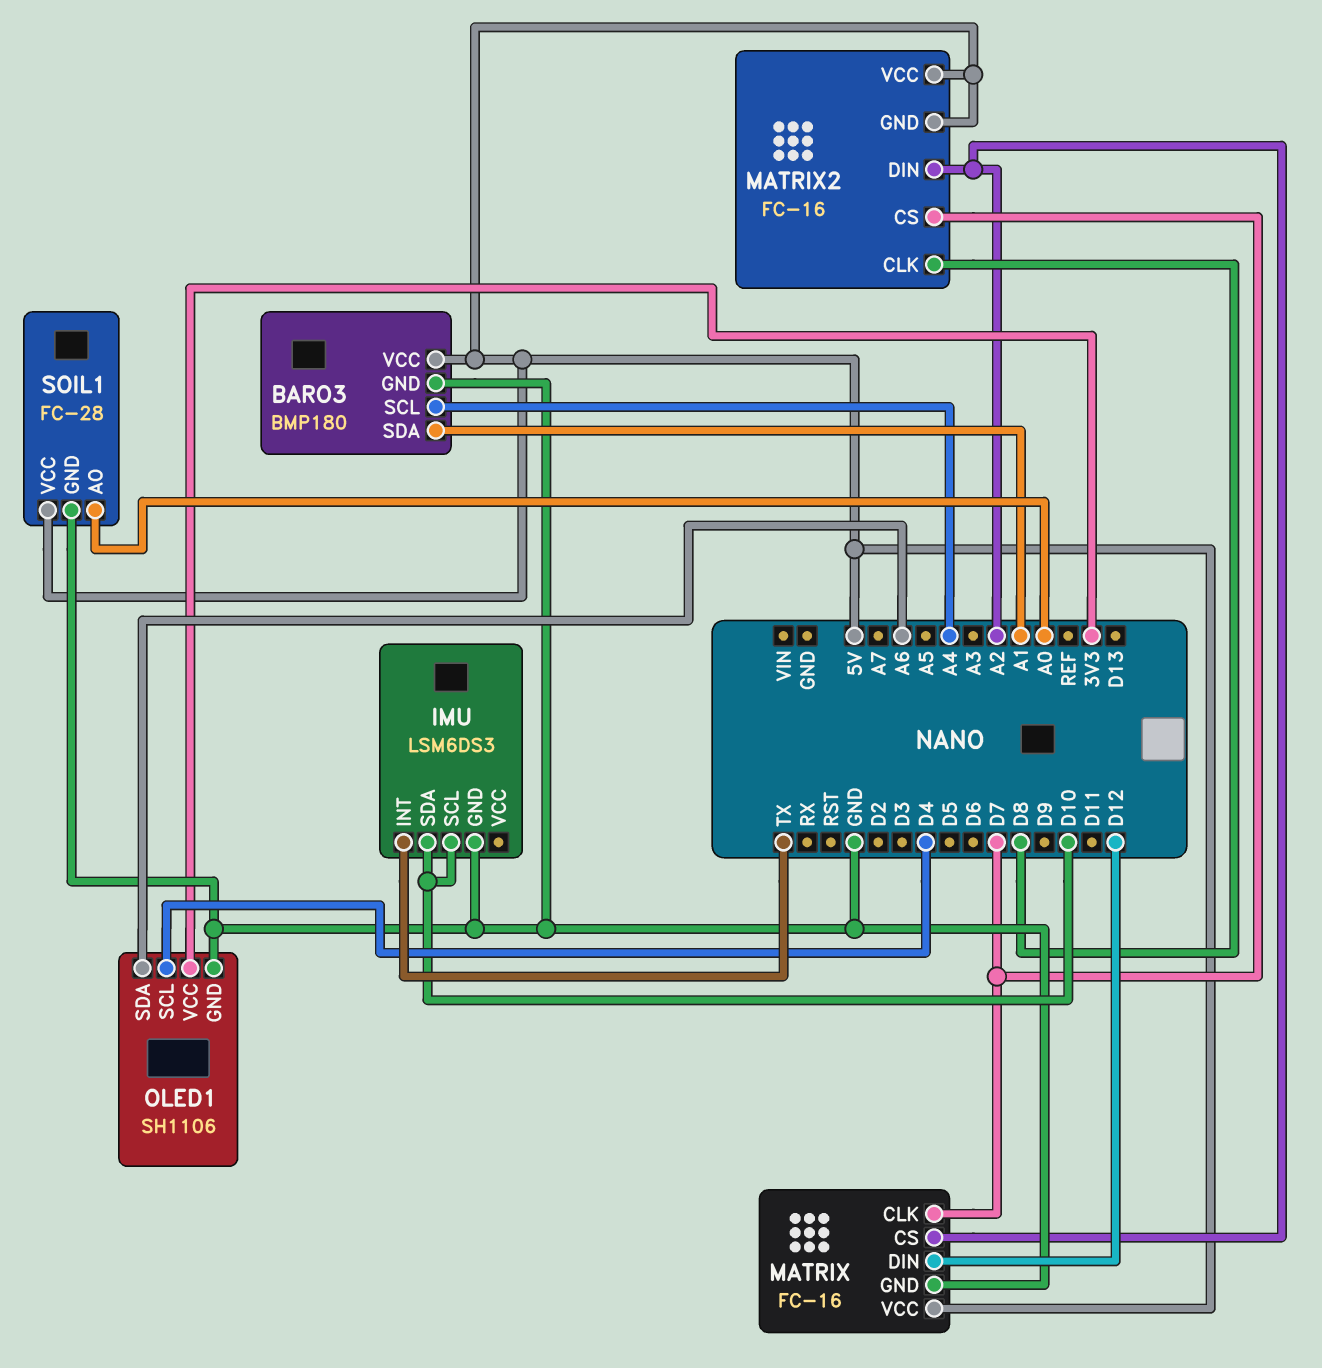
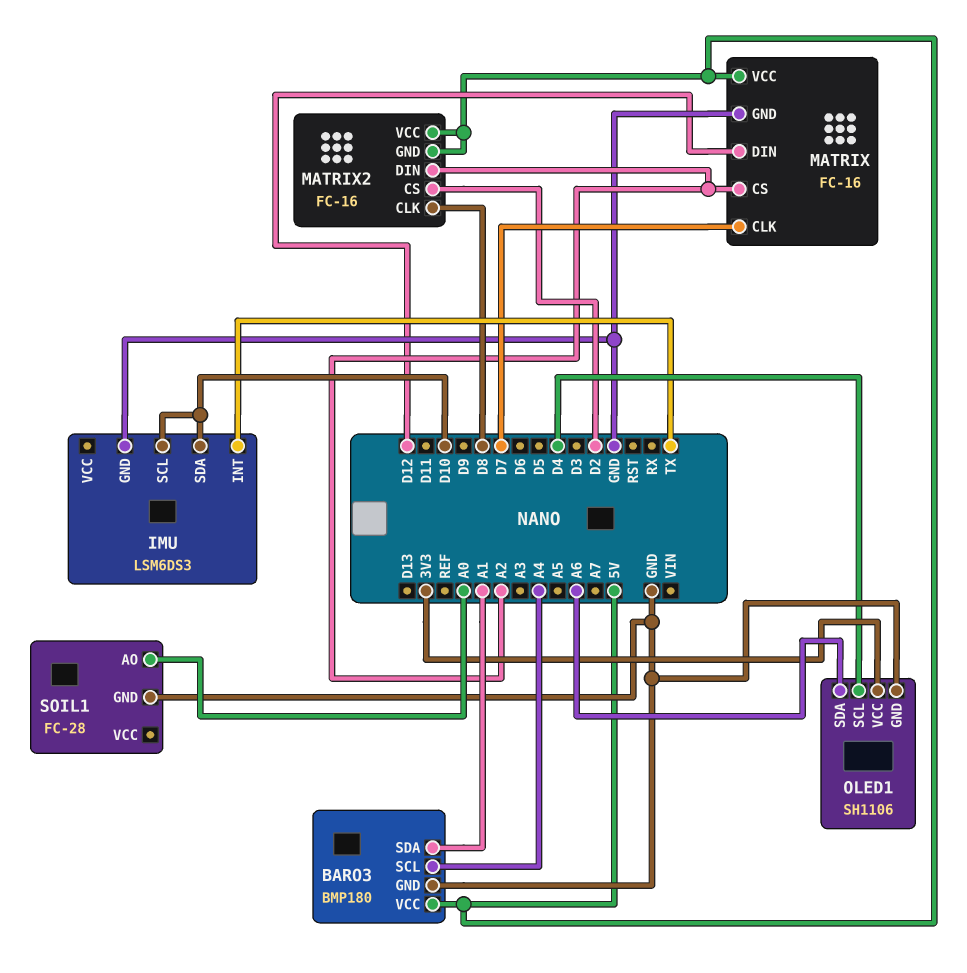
MATRIX2 pin CS: D7 -> D2
SOIL1 pin VCC: 5V -> none

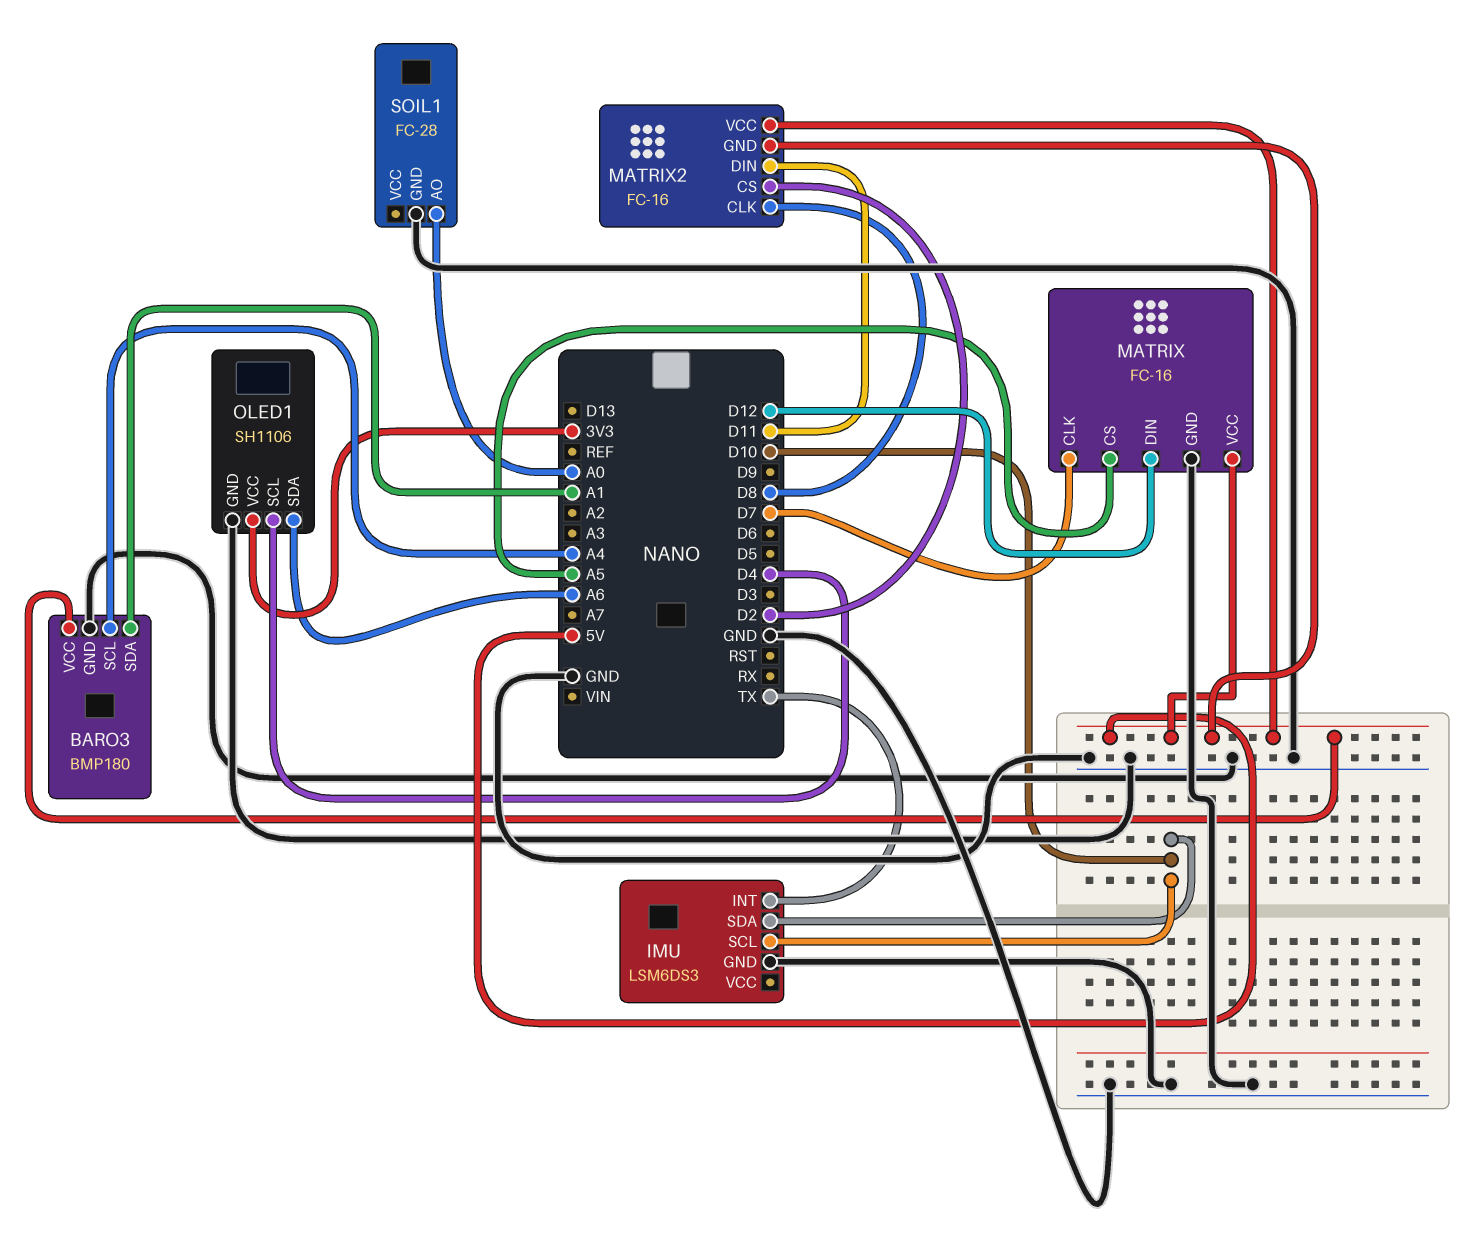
MATRIX pin CS: A2 -> A5
MATRIX2 pin DIN: A2 -> D11

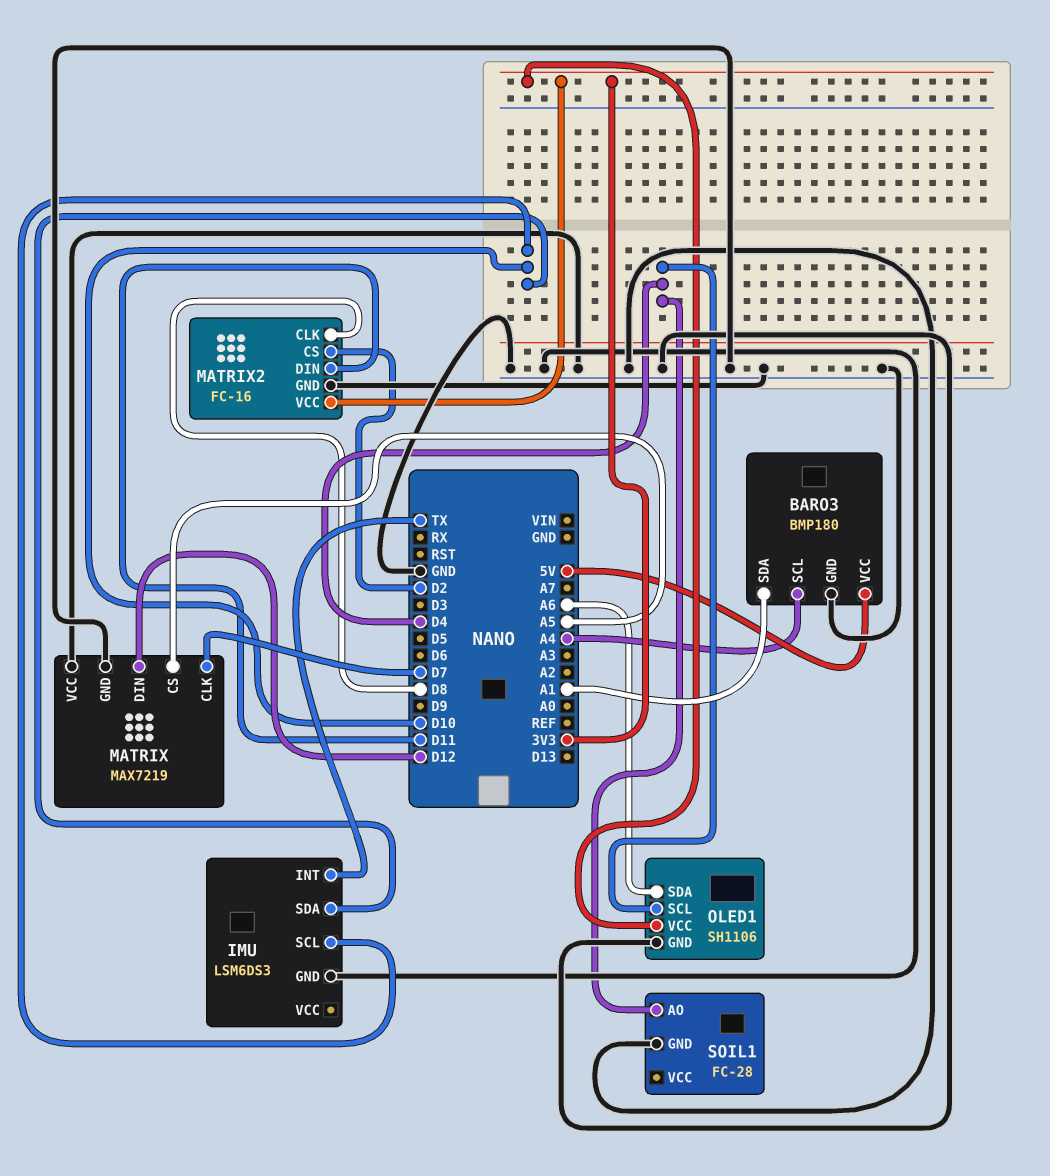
MATRIX: FC-16 -> MAX7219
MATRIX pin VCC: 5V -> GND
MATRIX2 pin GND: 5V -> GND
MATRIX2 pin VCC: 5V -> 3V3
SOIL1 pin AO: A0 -> D4

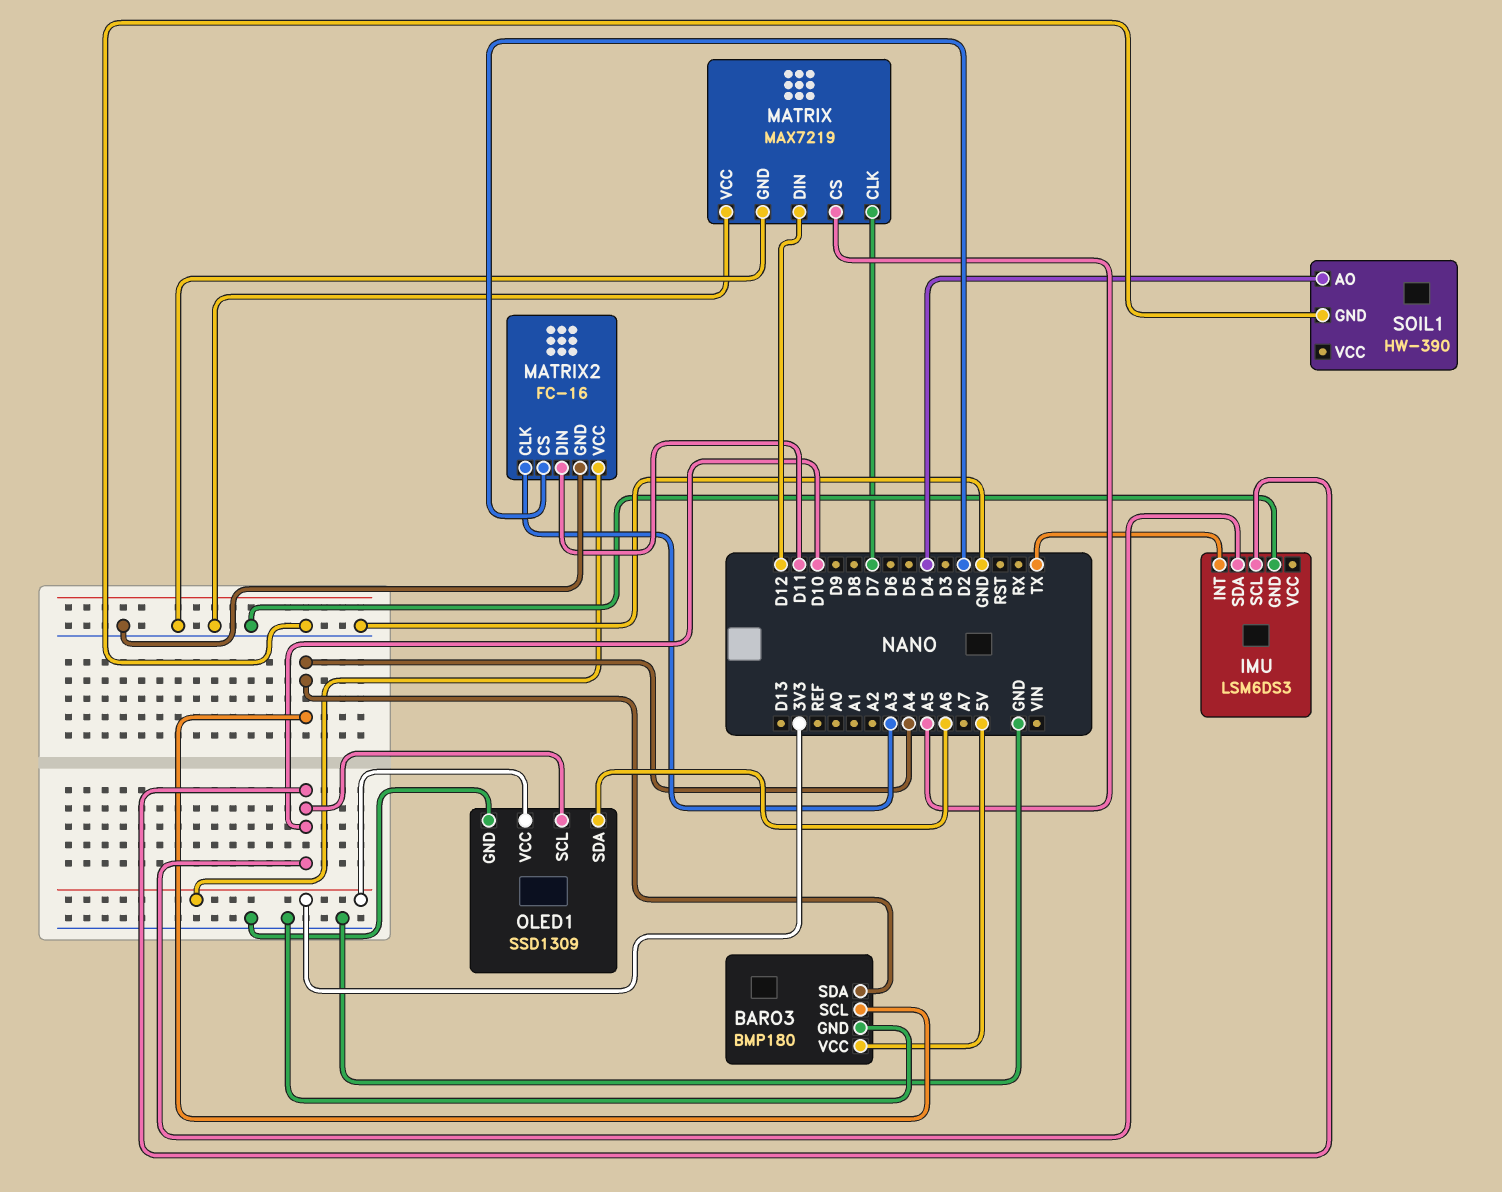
BARO3 pin SDA: A1 -> A4
MATRIX2 pin CLK: D8 -> A3
OLED1: SH1106 -> SSD1309
OLED1 pin SCL: D4 -> D10
SOIL1: FC-28 -> HW-390

